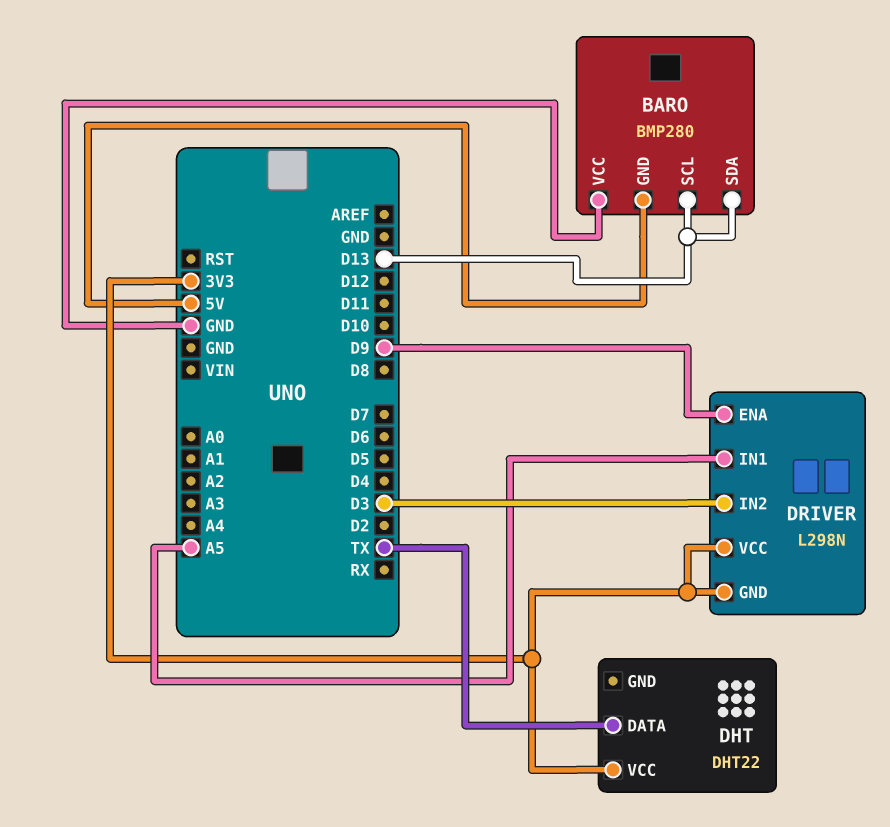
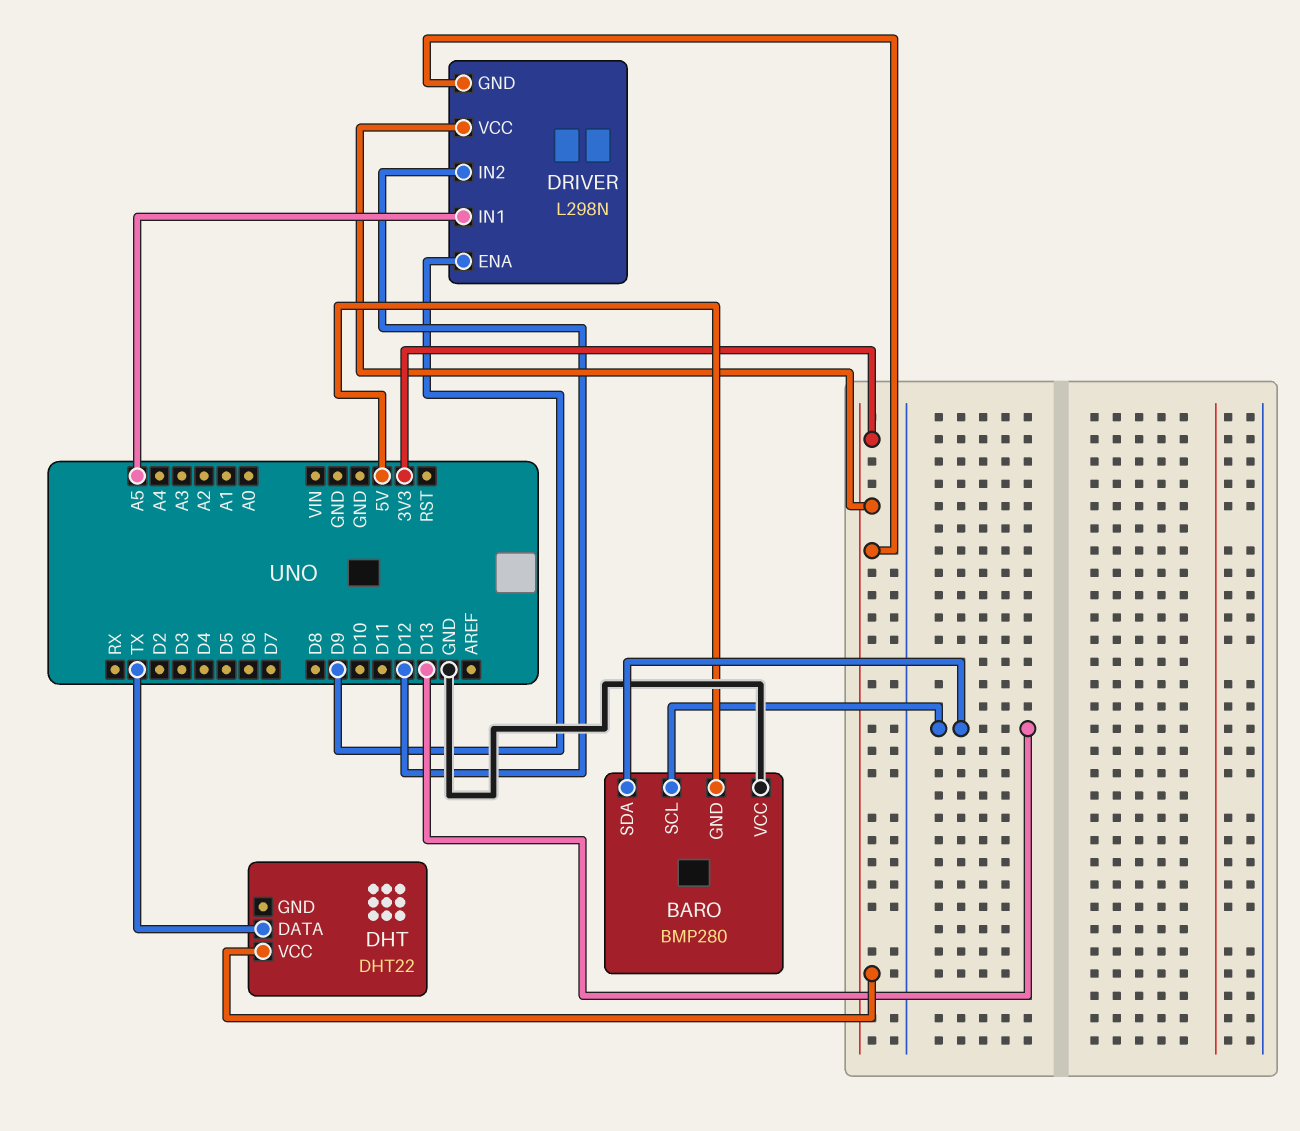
DRIVER pin IN2: D3 -> D12

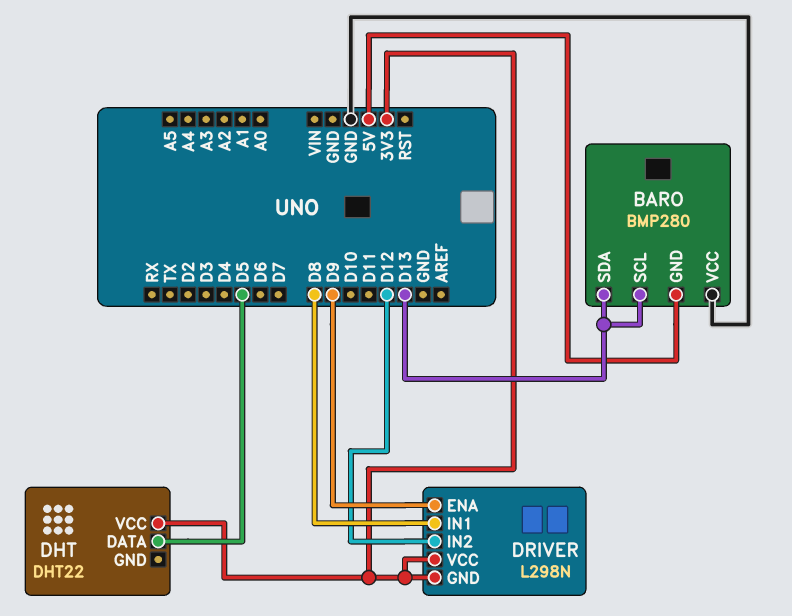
DHT pin DATA: TX -> D5
DRIVER pin IN1: A5 -> D8

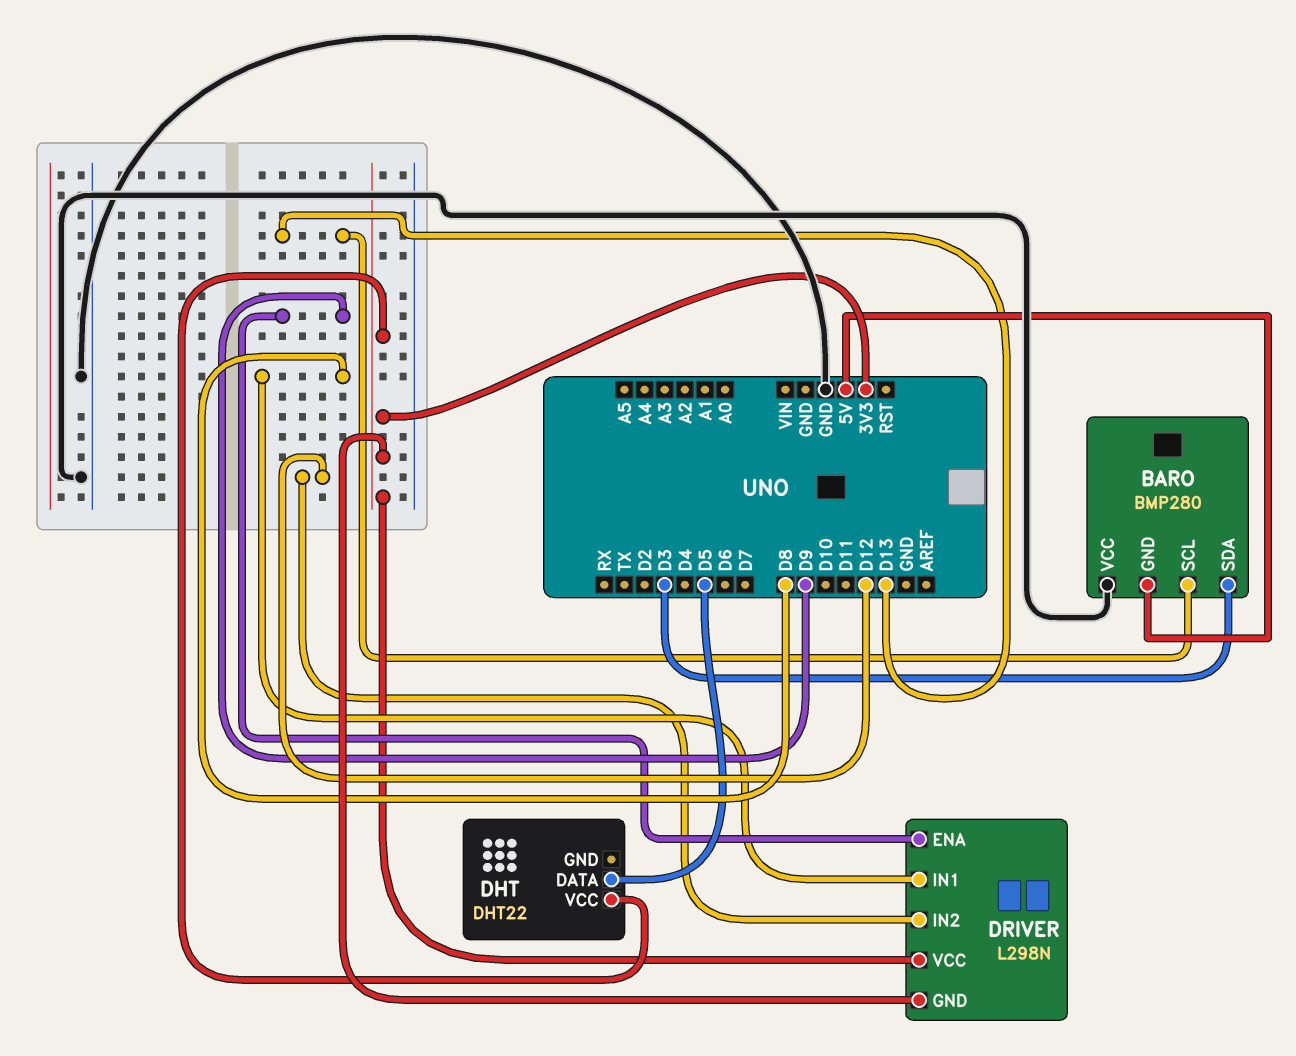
BARO pin SDA: D13 -> D3

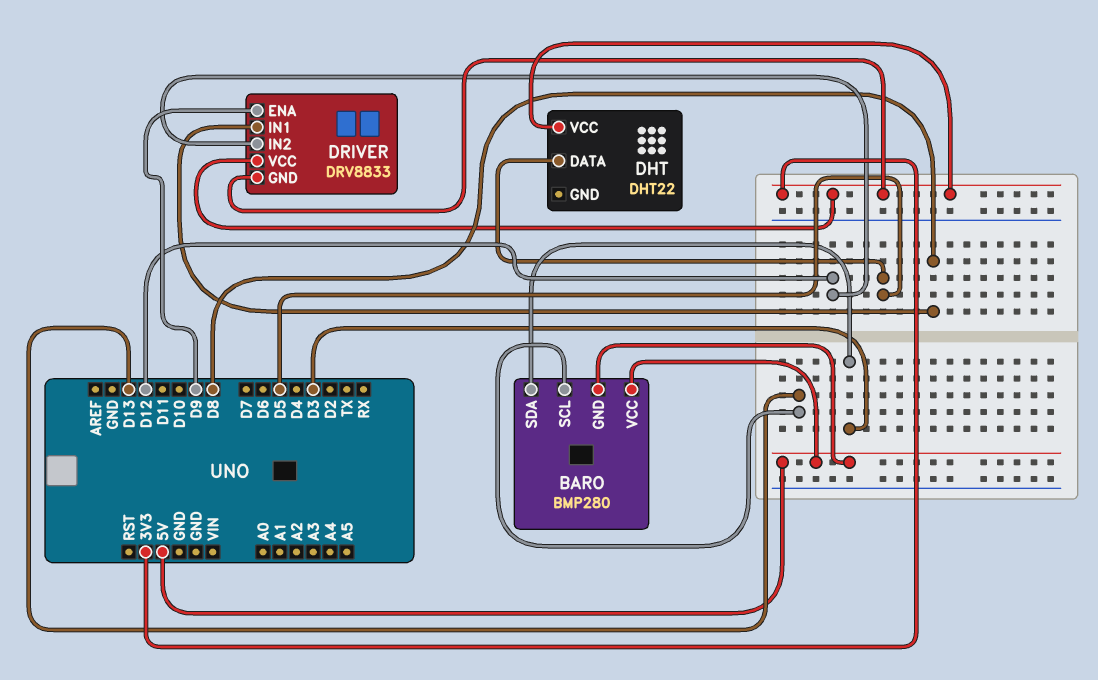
BARO pin VCC: GND -> 5V
DRIVER: L298N -> DRV8833

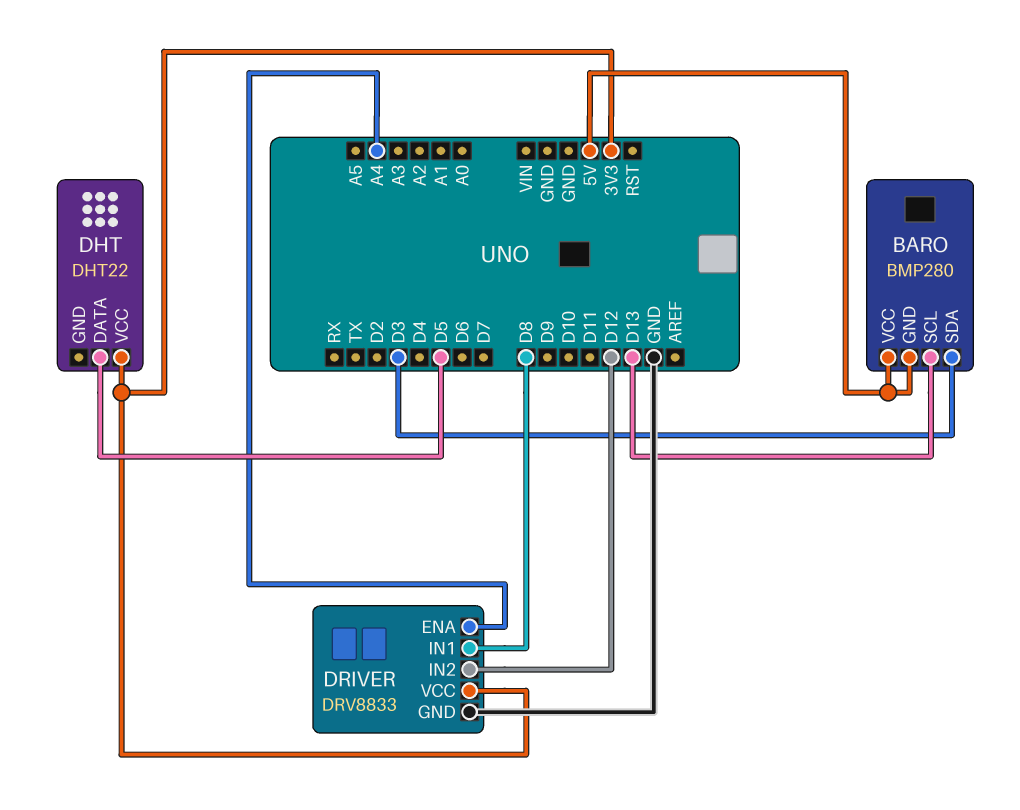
DRIVER pin ENA: D9 -> A4
DRIVER pin GND: 3V3 -> GND

